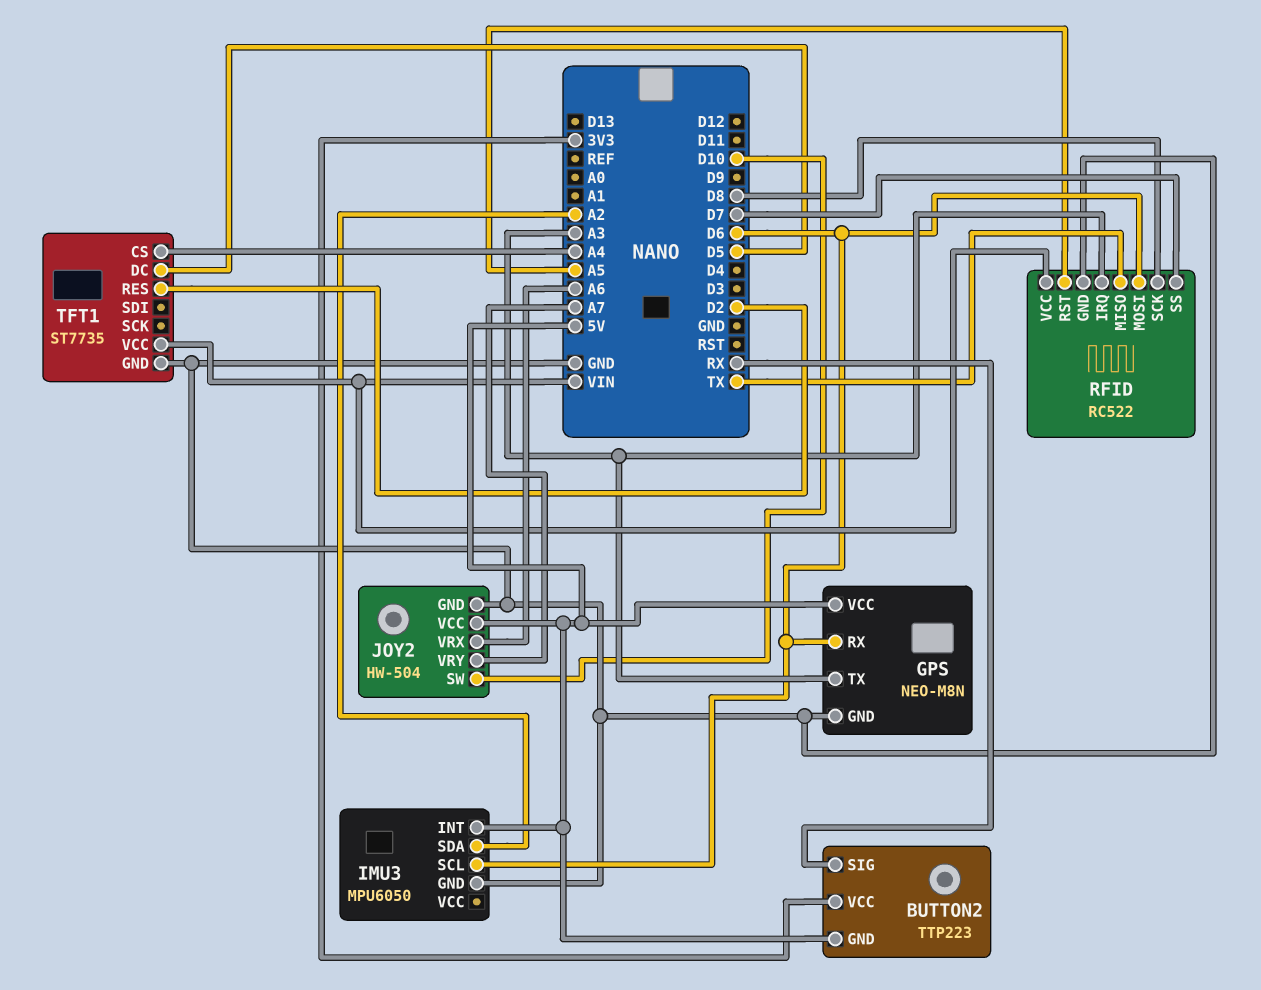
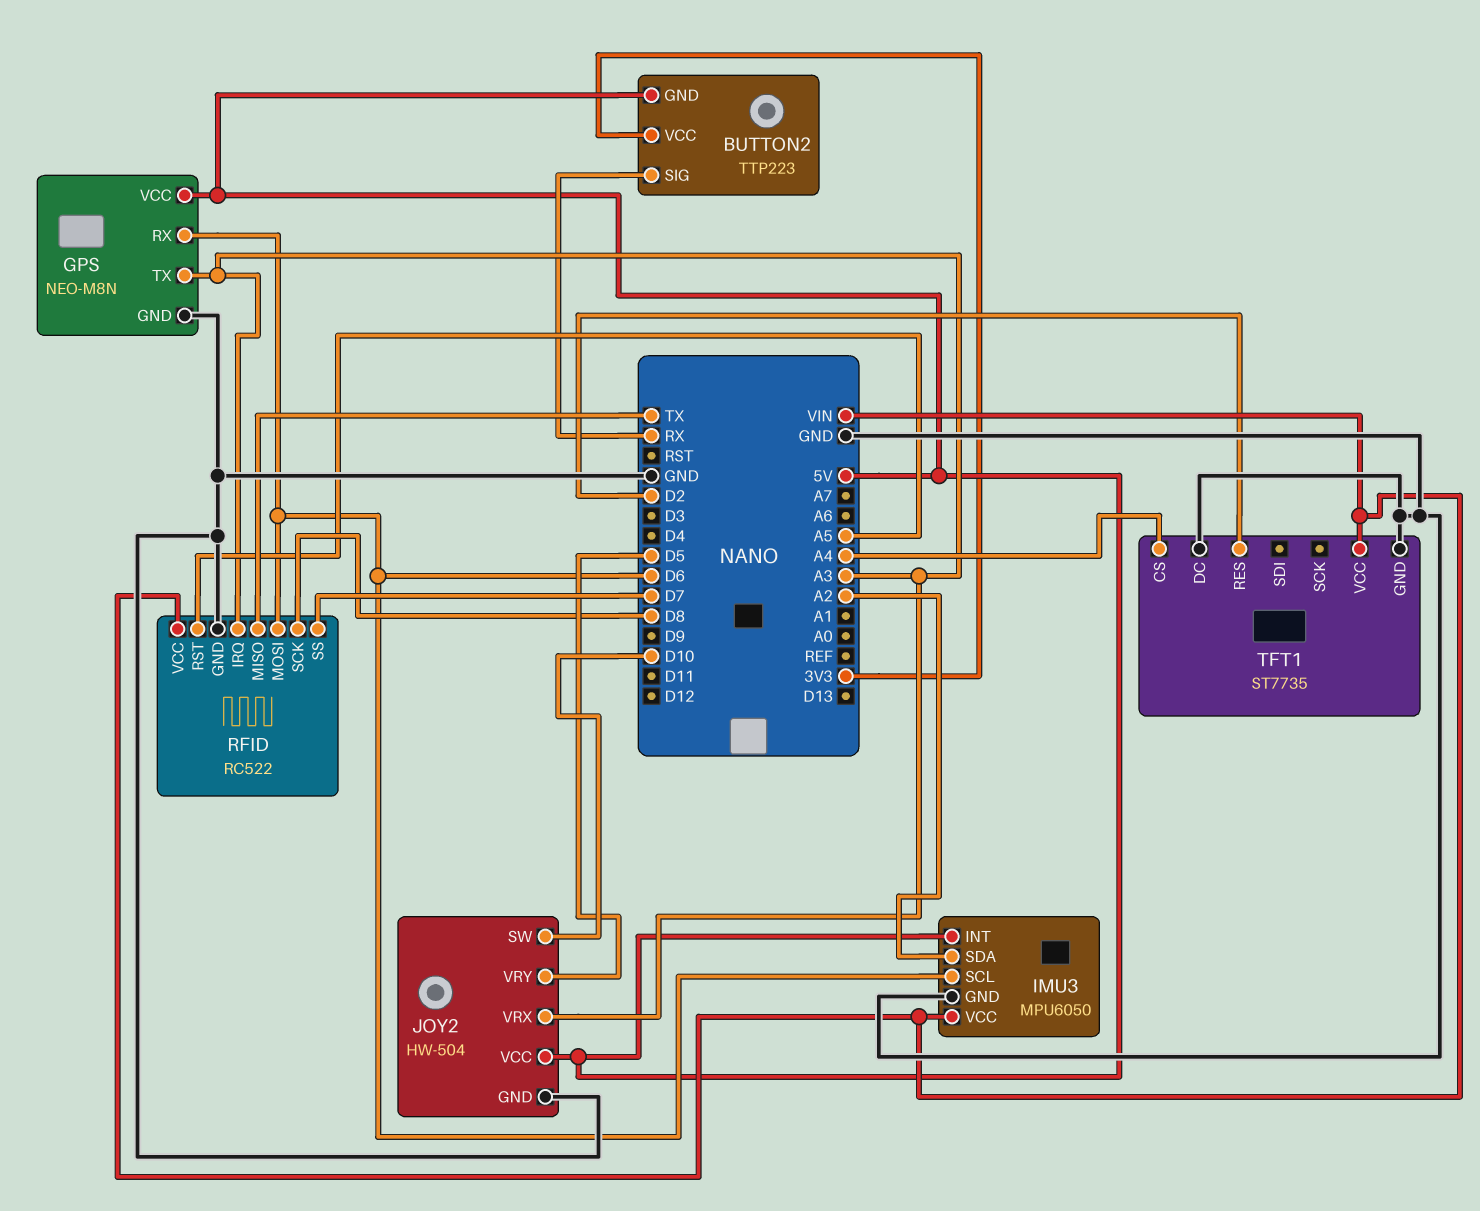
IMU3 pin VCC: none -> VIN
JOY2 pin VRX: A6 -> A3
JOY2 pin VRY: A7 -> D5
TFT1 pin DC: D5 -> GND

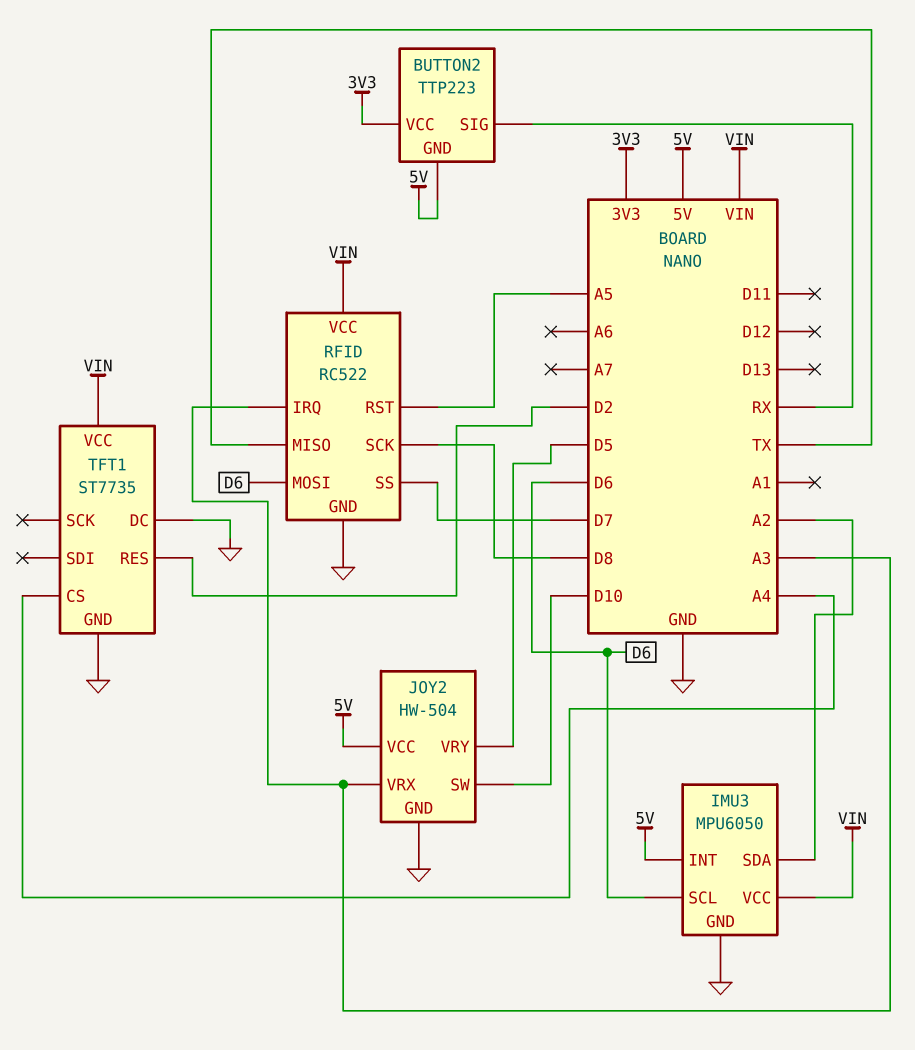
GPS: NEO-M8N -> none
GPS pin GND: GND -> none
GPS pin RX: D6 -> none
GPS pin TX: A3 -> none
GPS pin VCC: 5V -> none

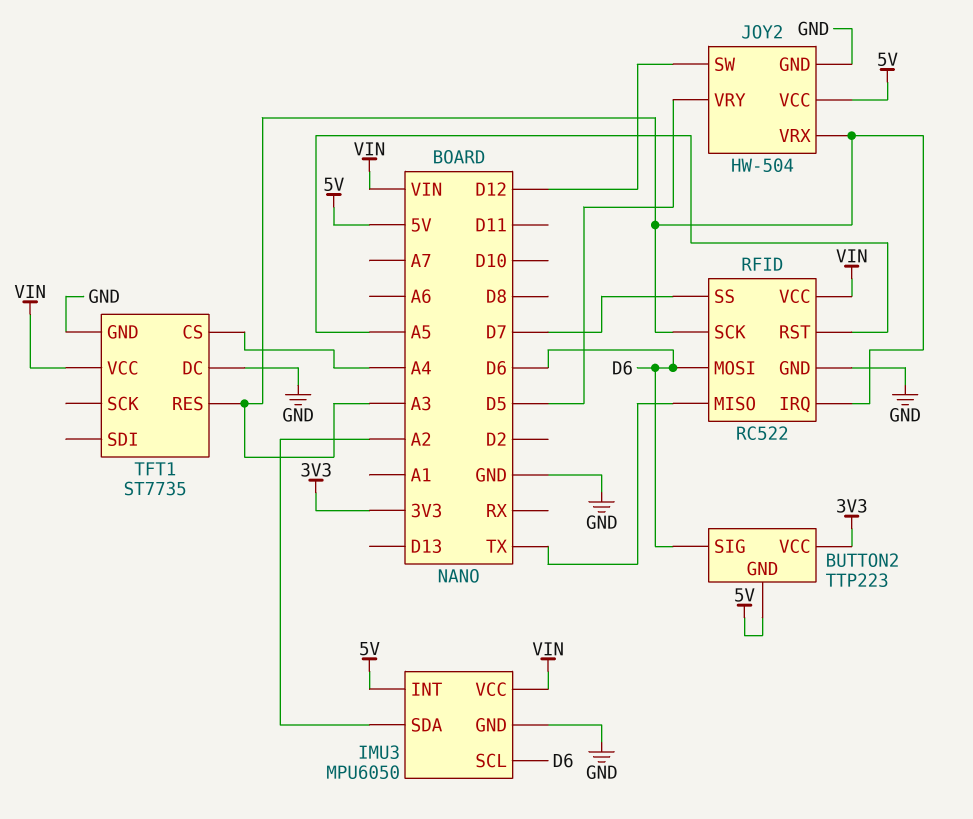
BUTTON2 pin SIG: RX -> D6
JOY2 pin SW: D10 -> D12
RFID pin SCK: D8 -> A3
TFT1 pin RES: D2 -> A3

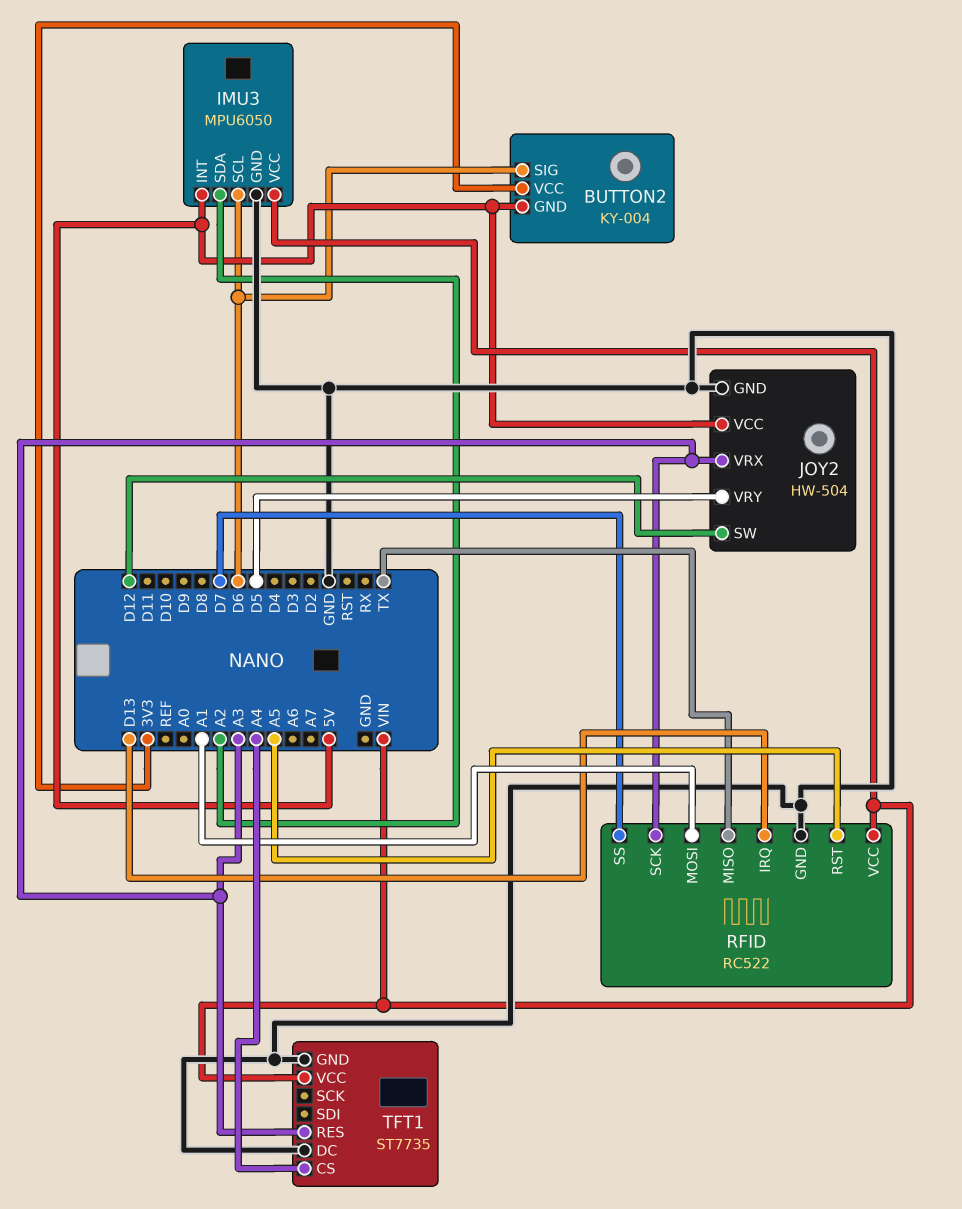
BUTTON2: TTP223 -> KY-004
RFID pin IRQ: A3 -> D13
RFID pin MOSI: D6 -> A1

